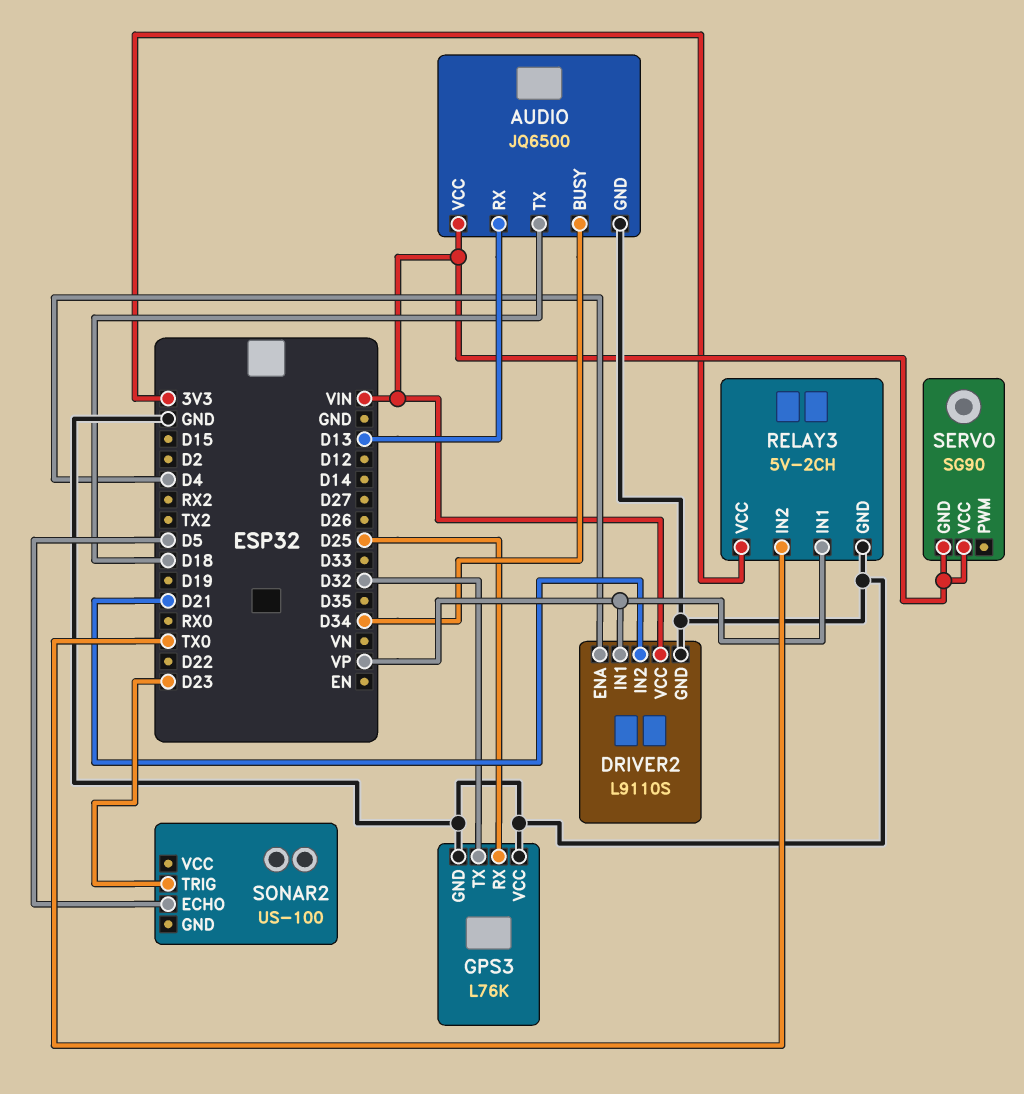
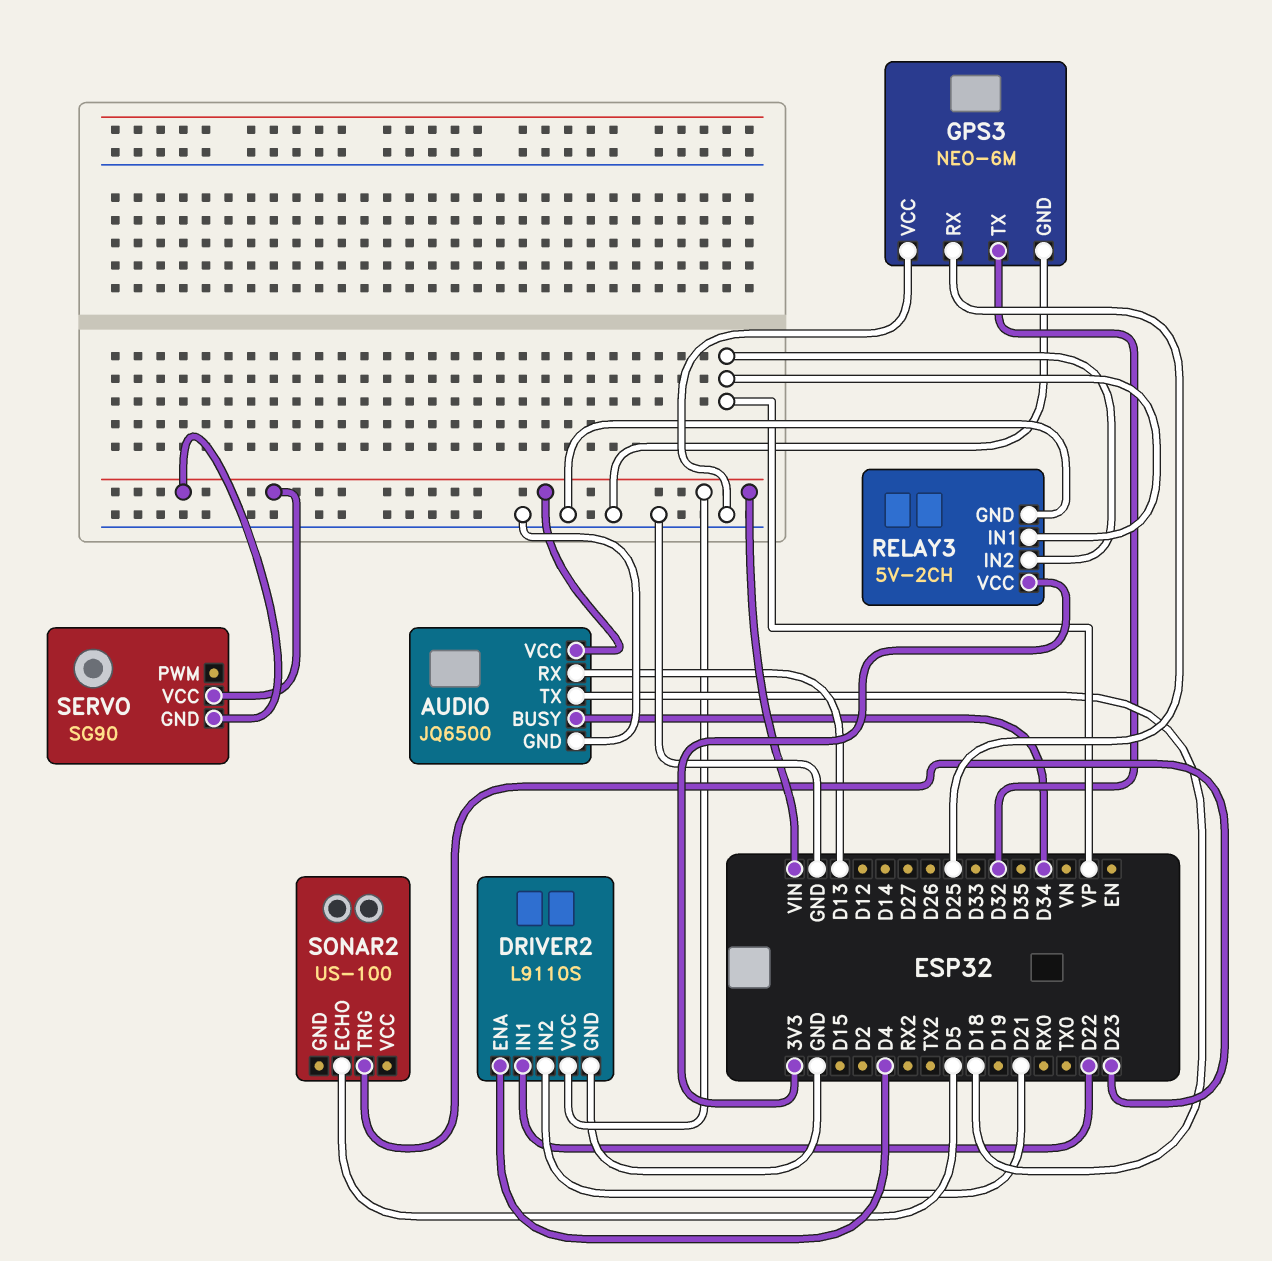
DRIVER2 pin IN1: VP -> D22
GPS3: L76K -> NEO-6M
RELAY3 pin IN2: TX0 -> VP

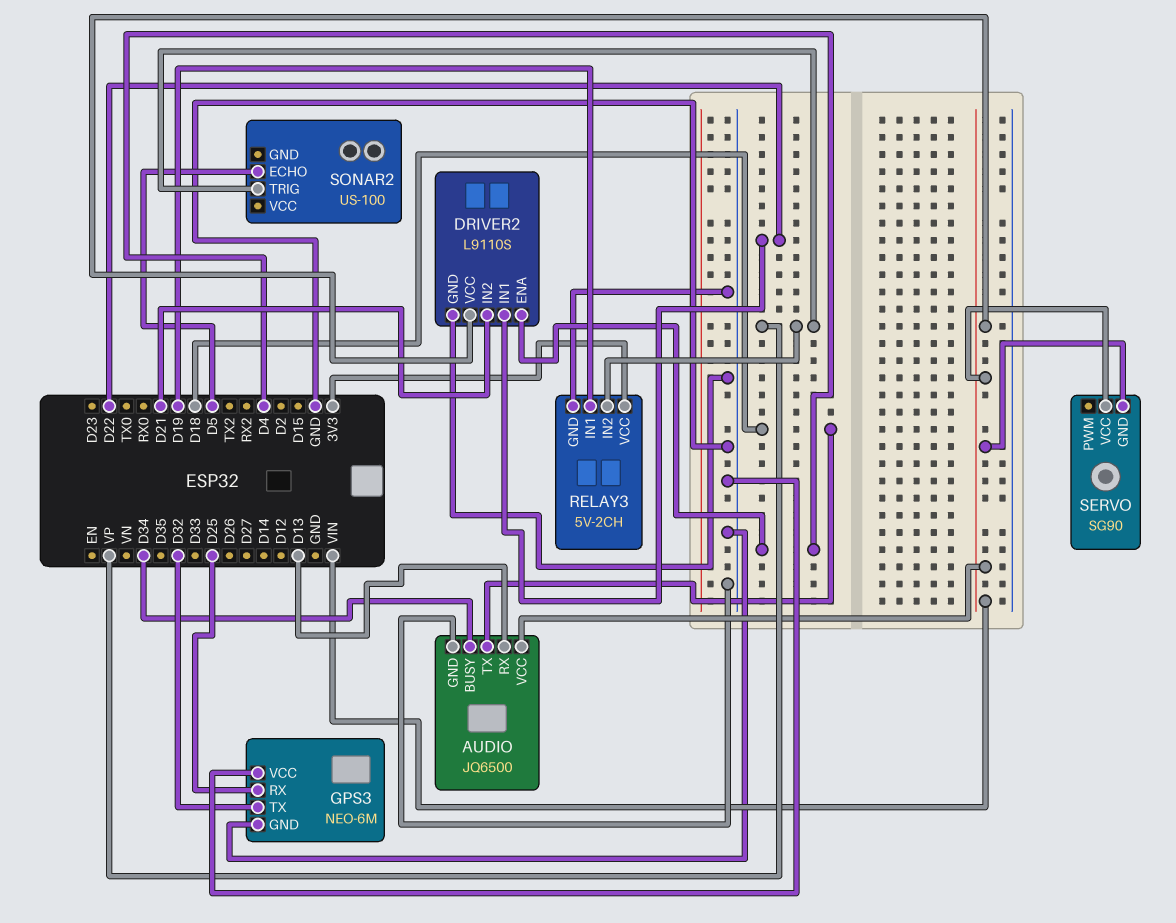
RELAY3 pin IN1: VP -> D19
SONAR2 pin TRIG: D23 -> VP

